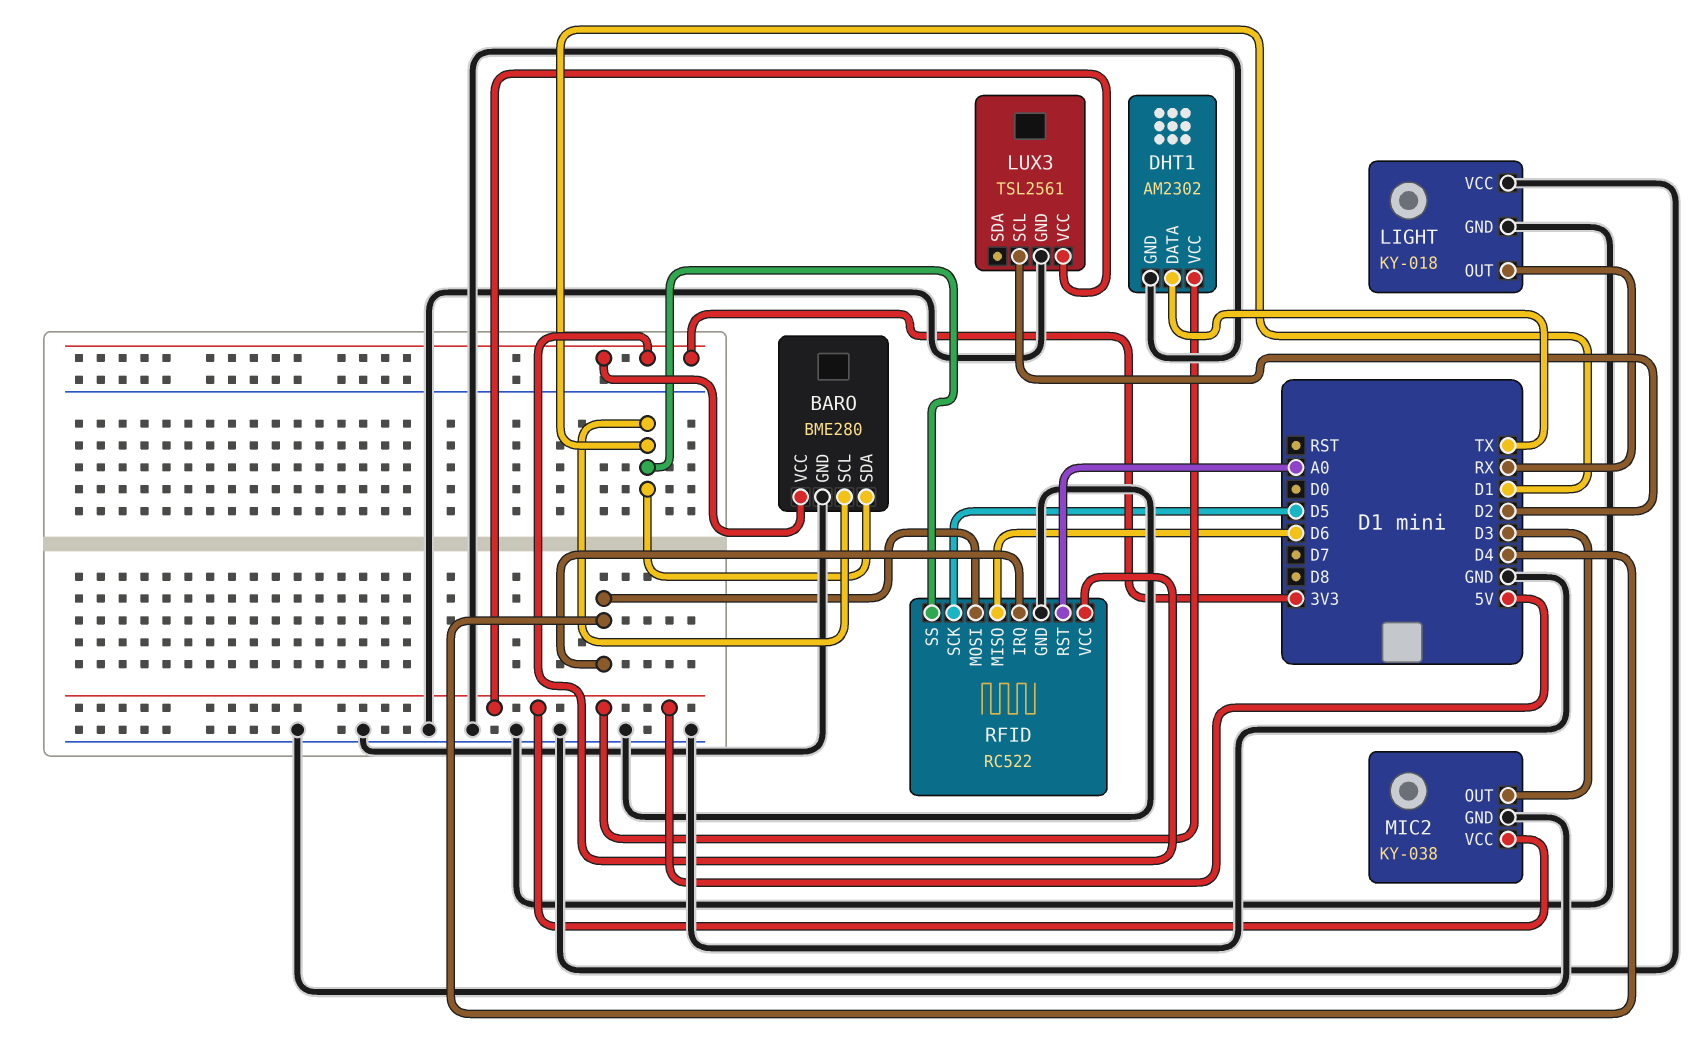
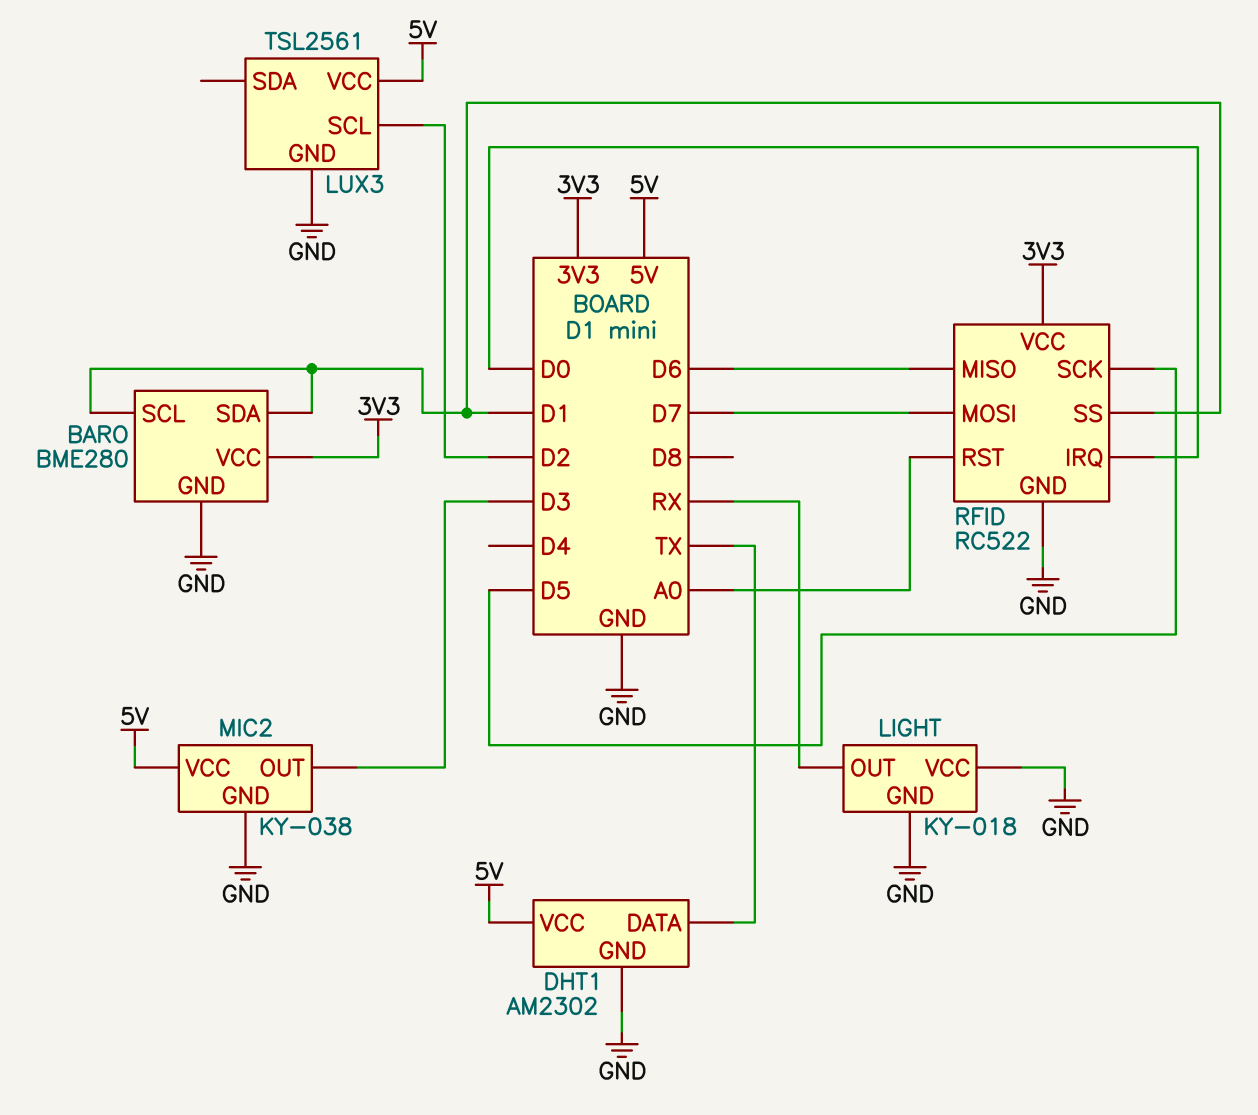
RFID pin IRQ: D4 -> D0
RFID pin MOSI: D4 -> D7

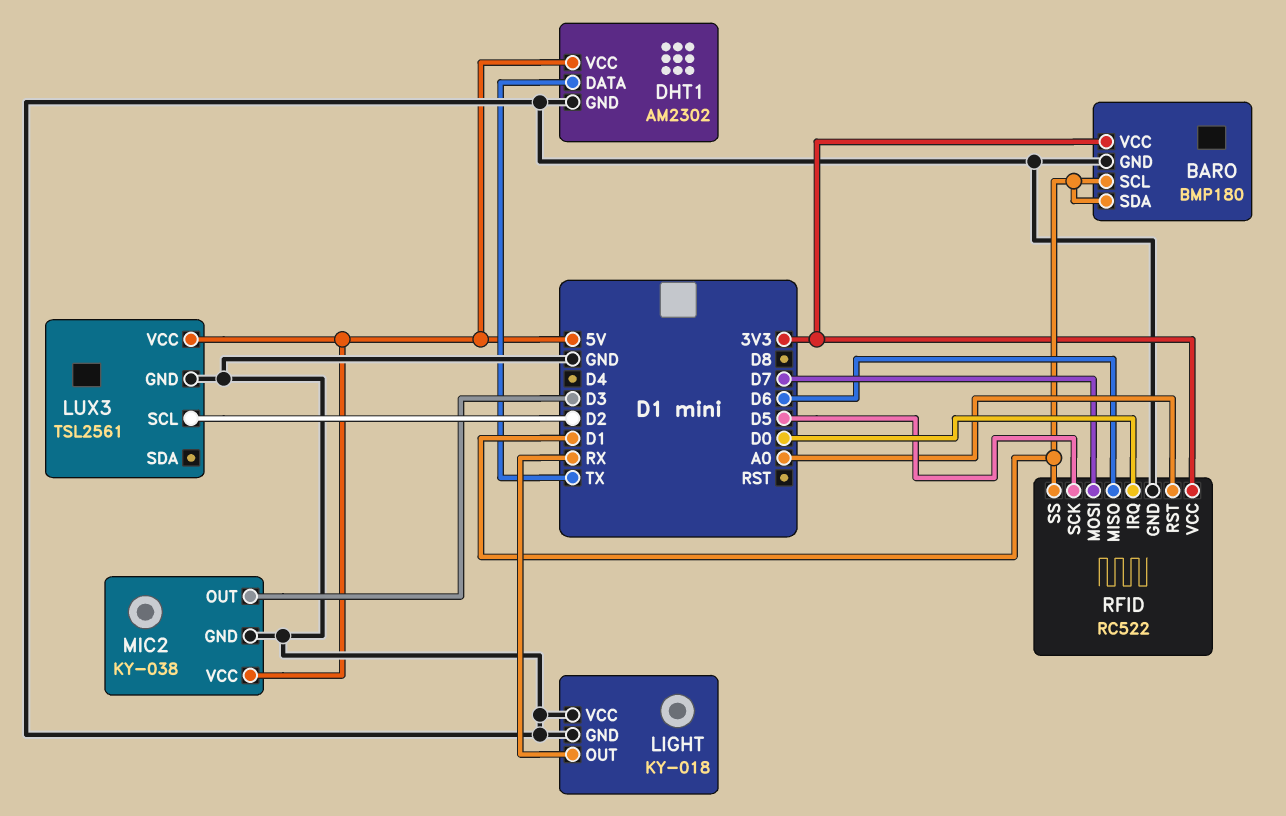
BARO: BME280 -> BMP180

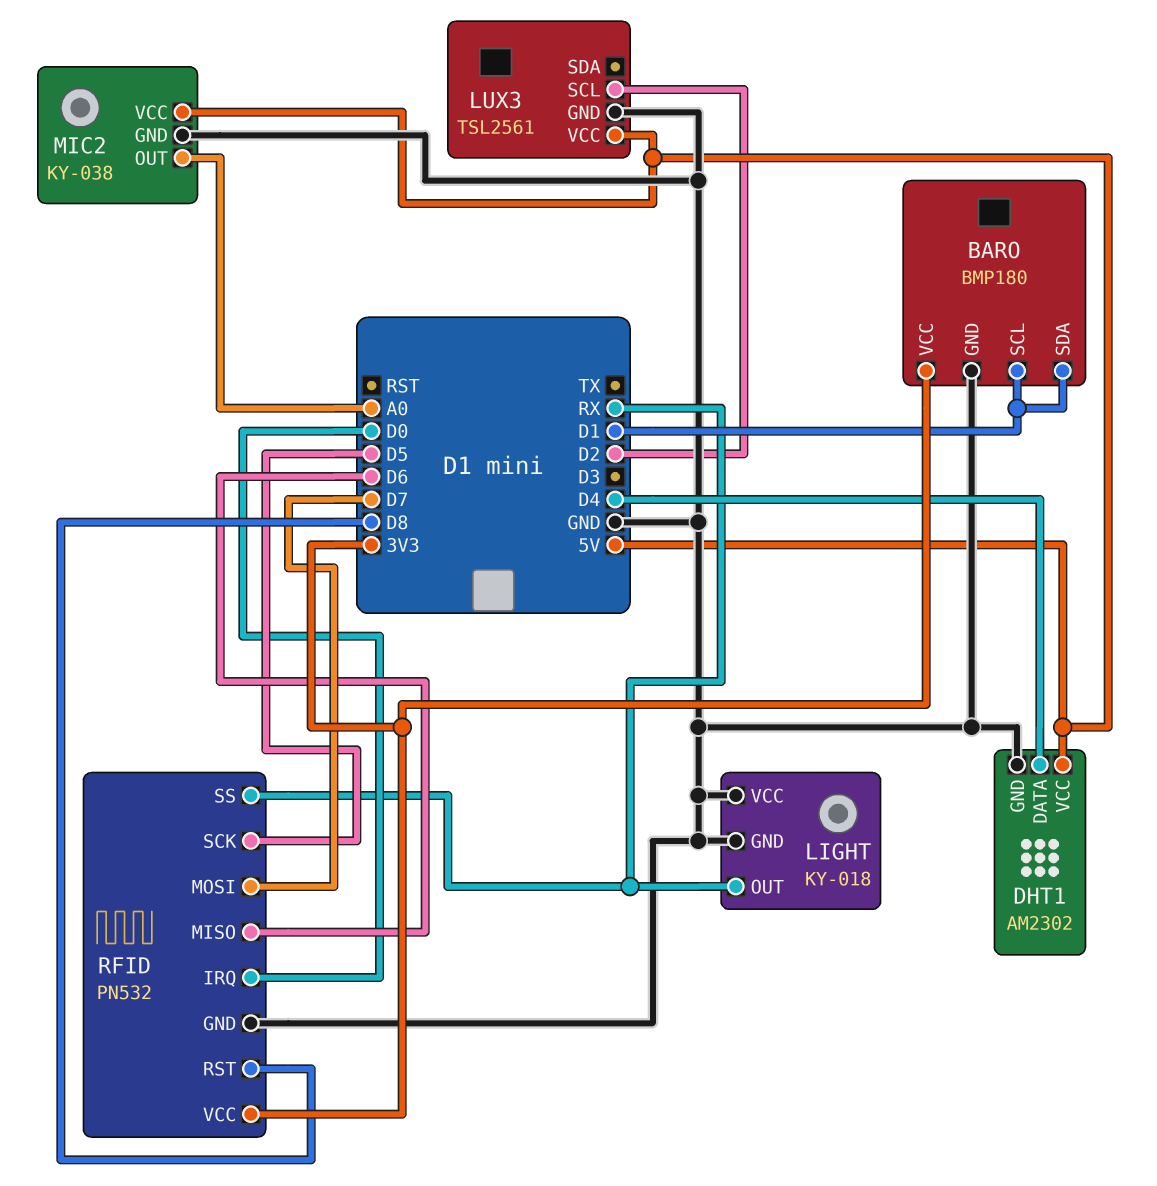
DHT1 pin DATA: TX -> D4
MIC2 pin OUT: D3 -> A0
RFID: RC522 -> PN532
RFID pin RST: A0 -> D8
RFID pin SS: D1 -> RX

